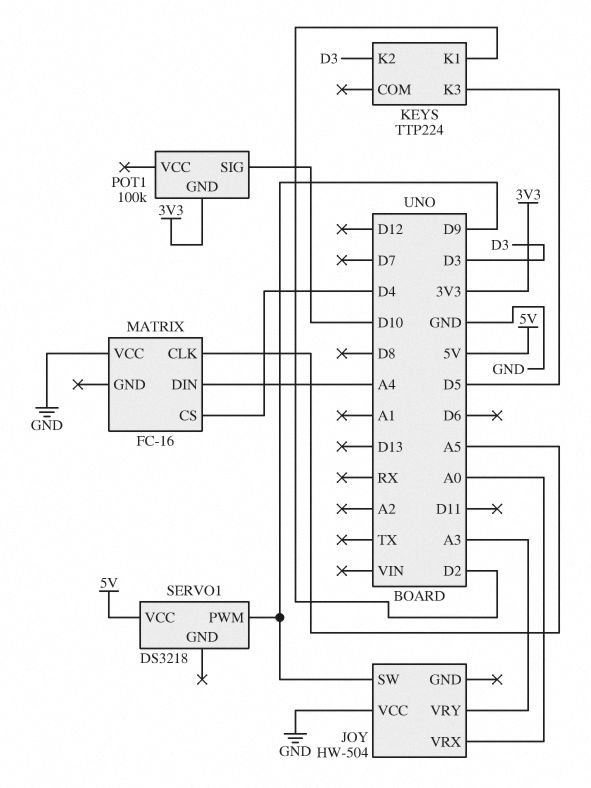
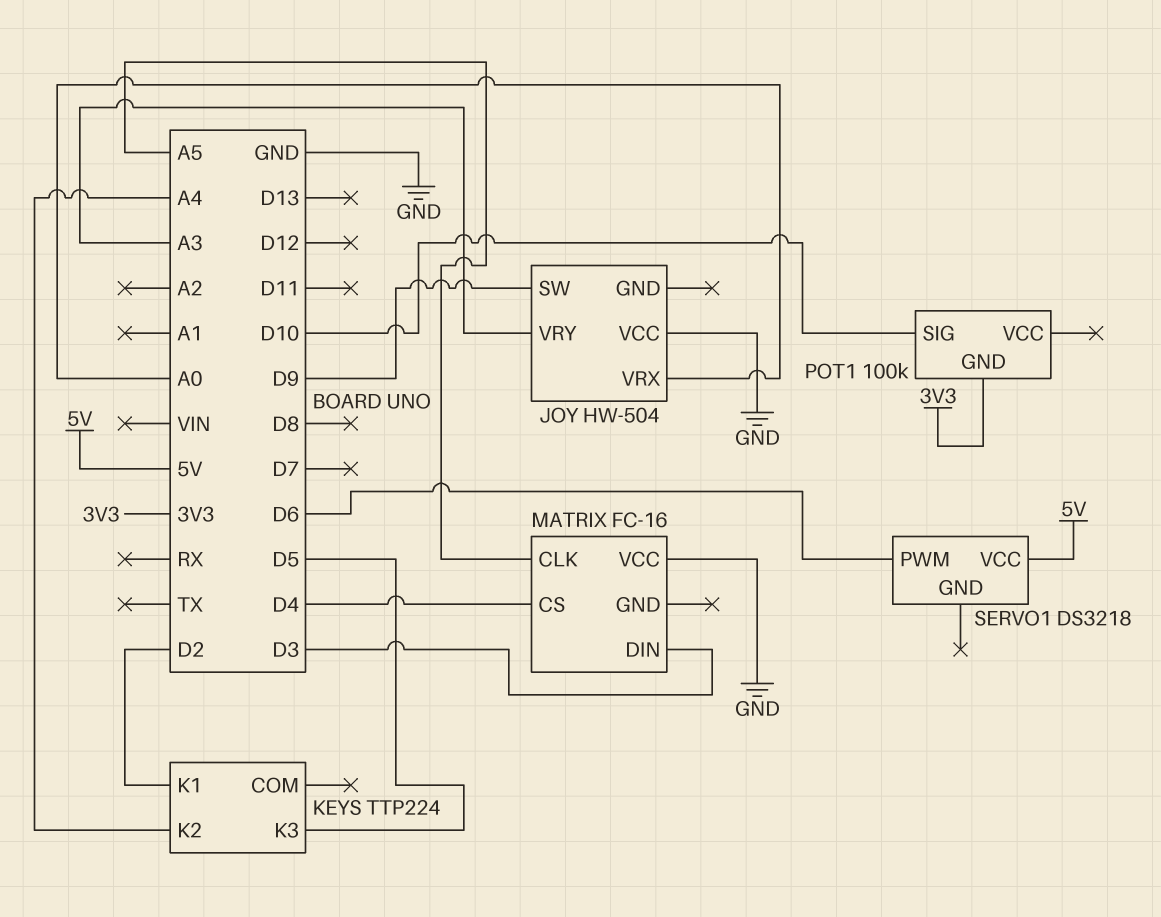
KEYS pin K2: D3 -> A4
MATRIX pin DIN: A4 -> D3
SERVO1 pin PWM: D9 -> D6

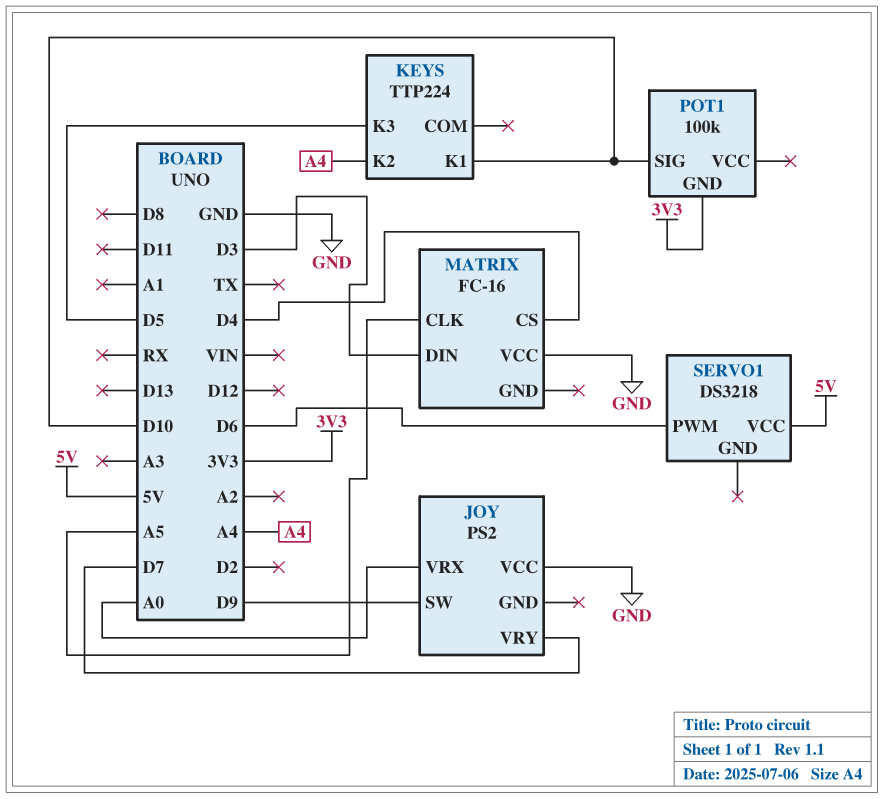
JOY: HW-504 -> PS2
JOY pin VRY: A3 -> D7
KEYS pin K1: D2 -> D10

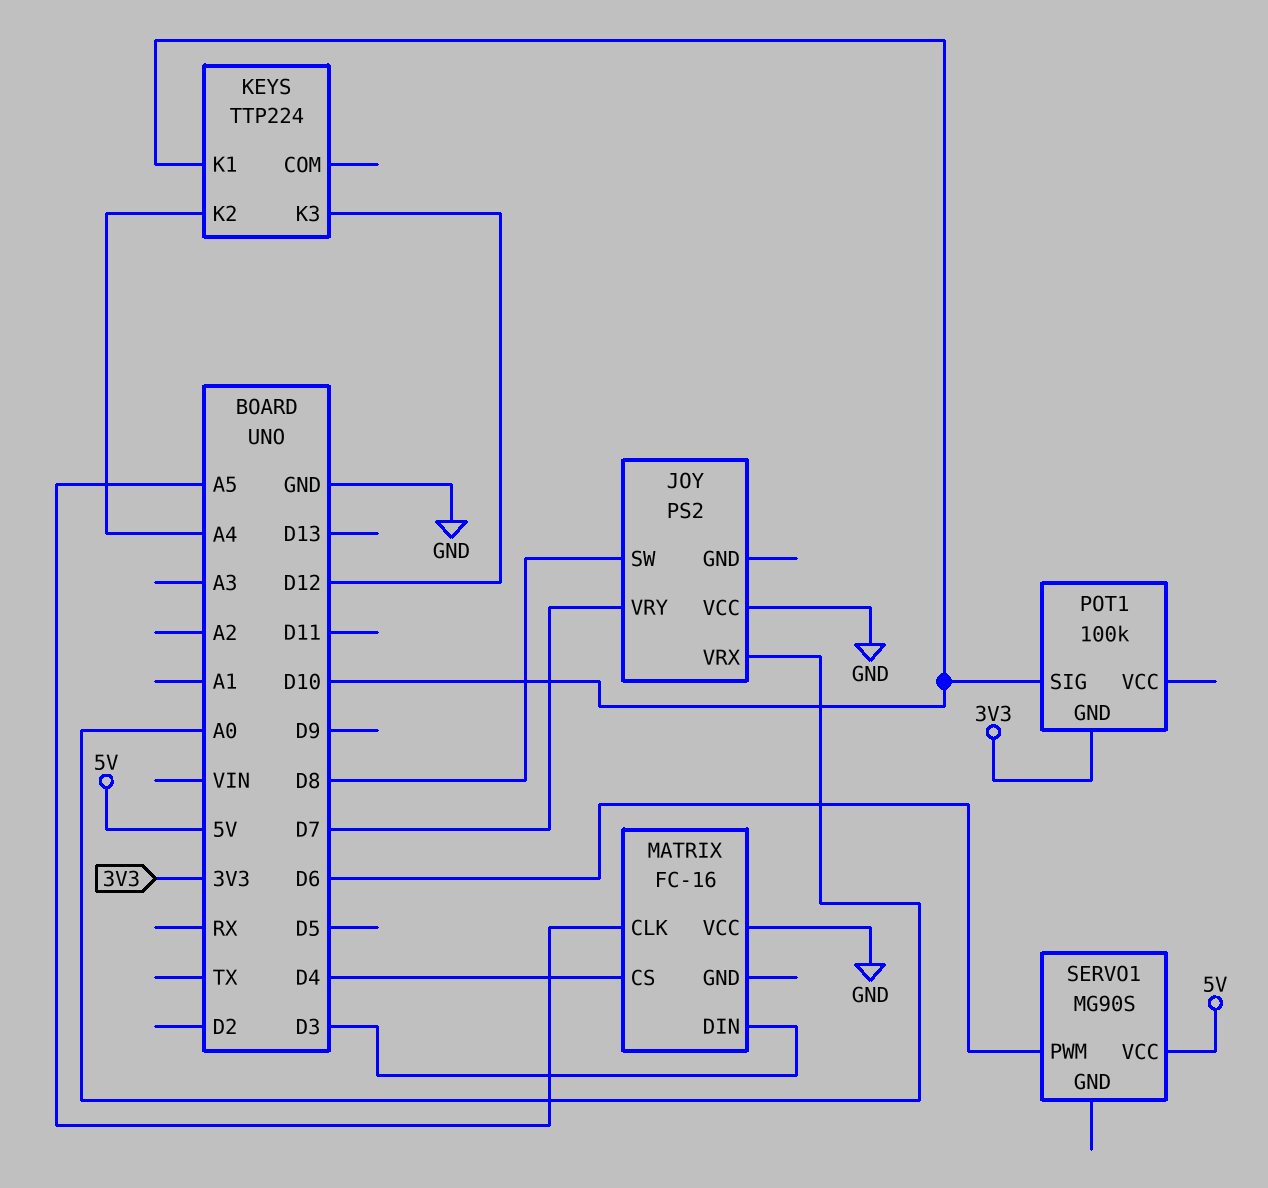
JOY pin SW: D9 -> D8
KEYS pin K3: D5 -> D12
SERVO1: DS3218 -> MG90S

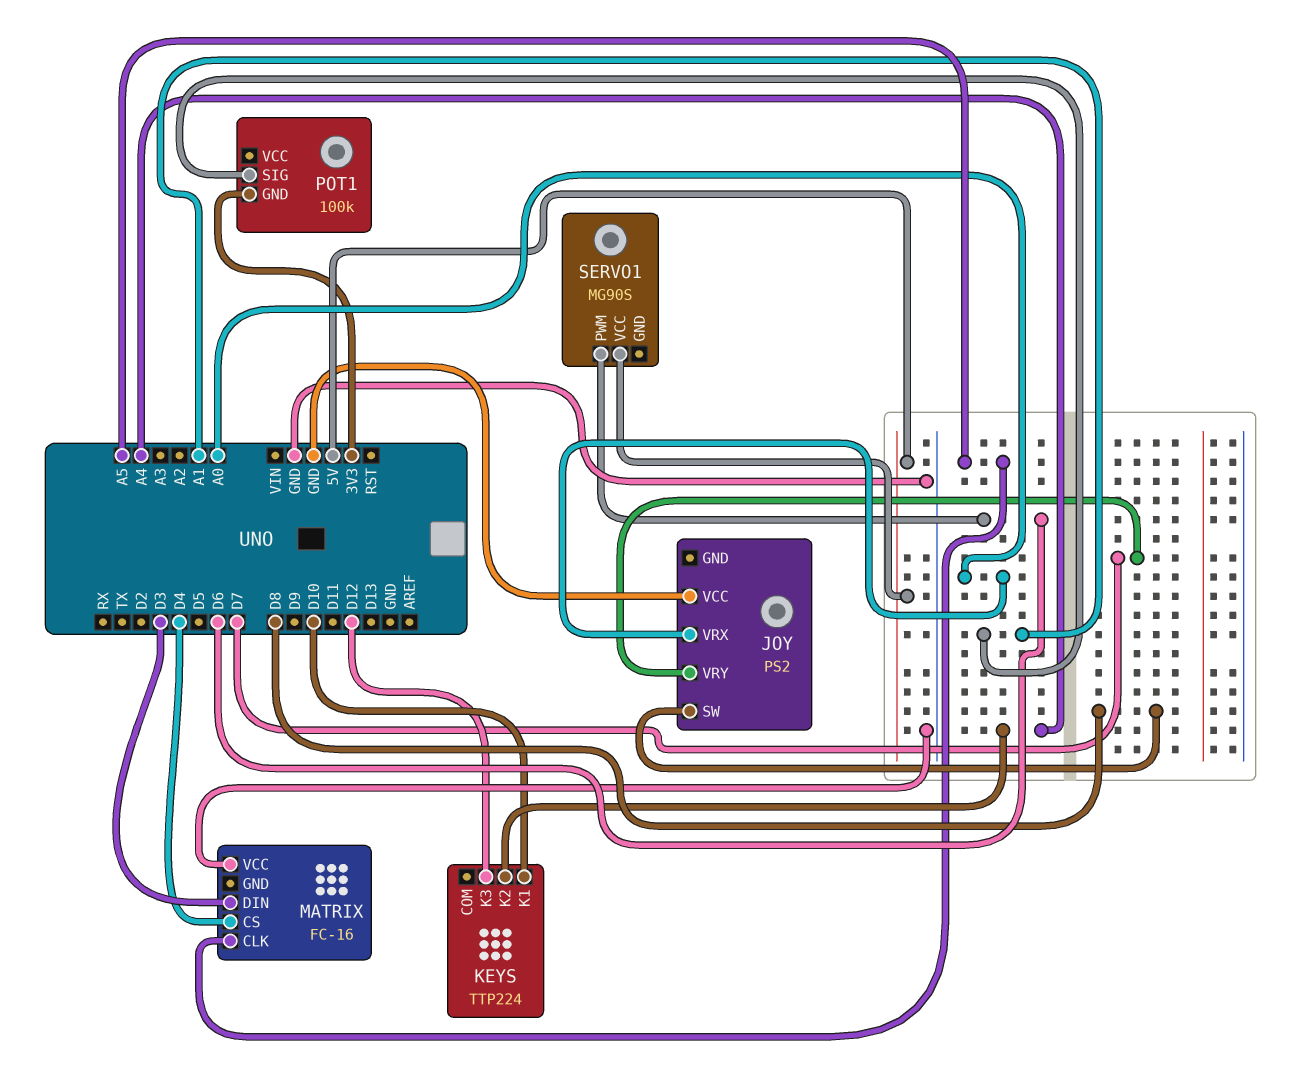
POT1 pin SIG: D10 -> A1

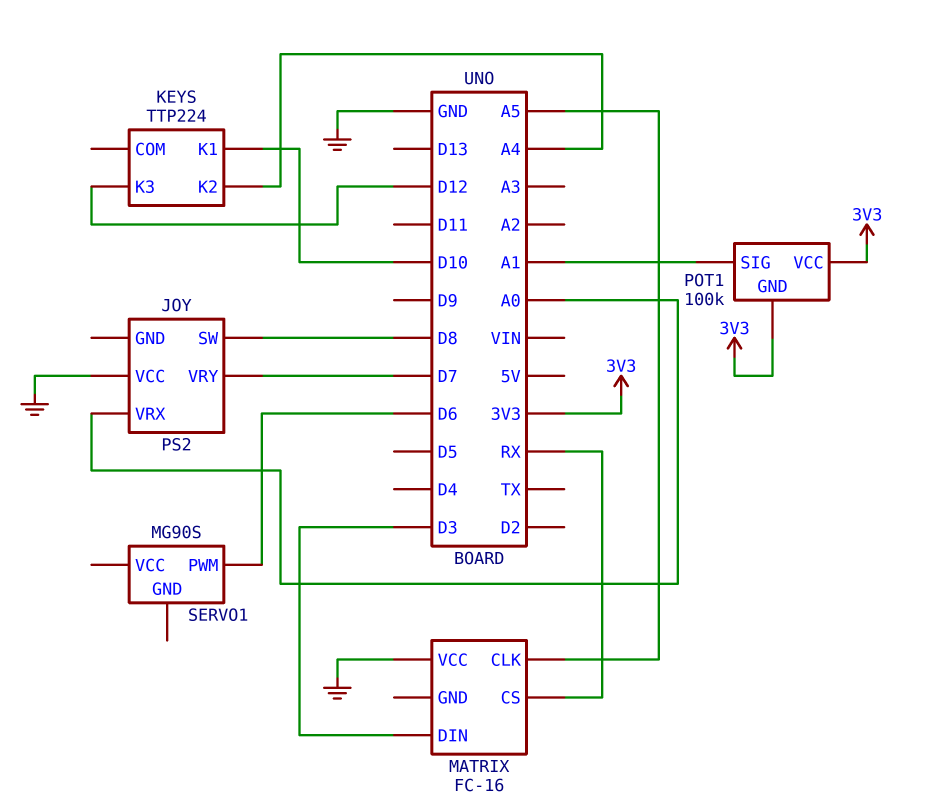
MATRIX pin CS: D4 -> RX
POT1 pin VCC: none -> 3V3
SERVO1 pin VCC: 5V -> none

